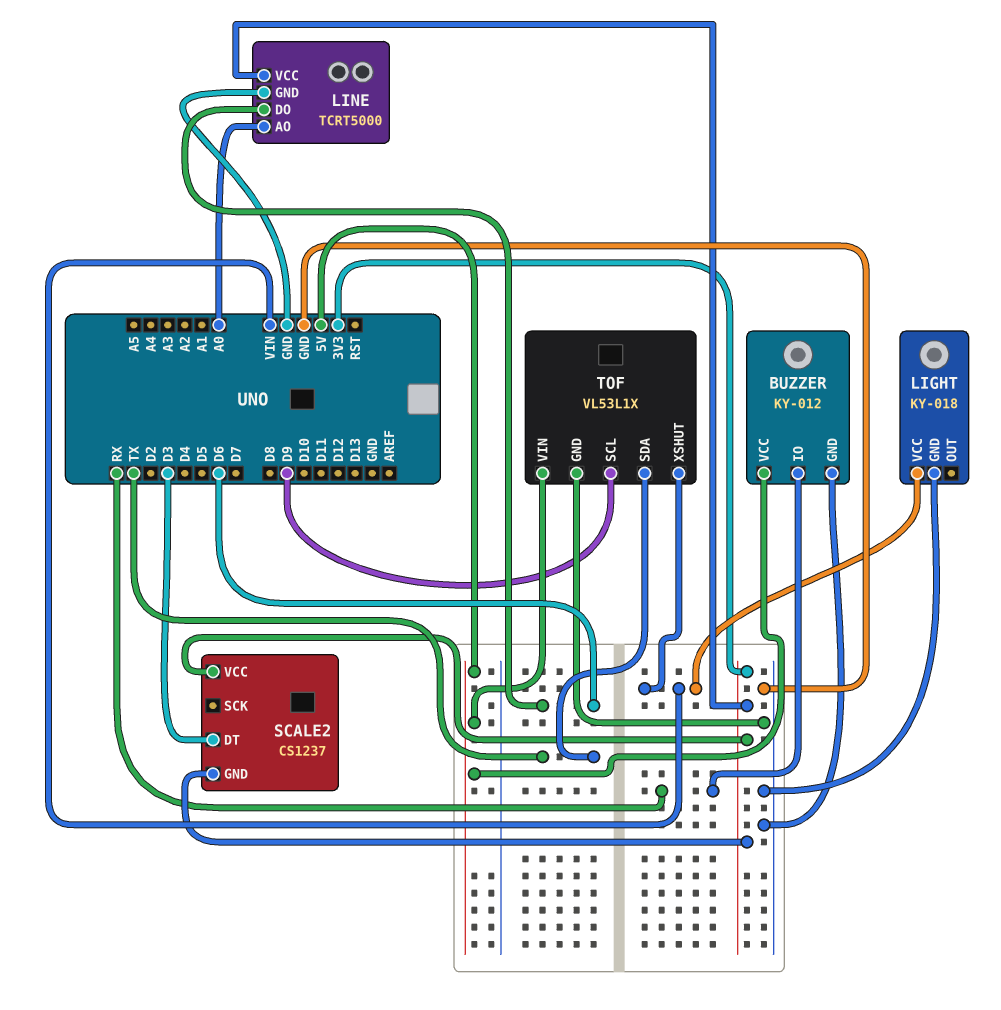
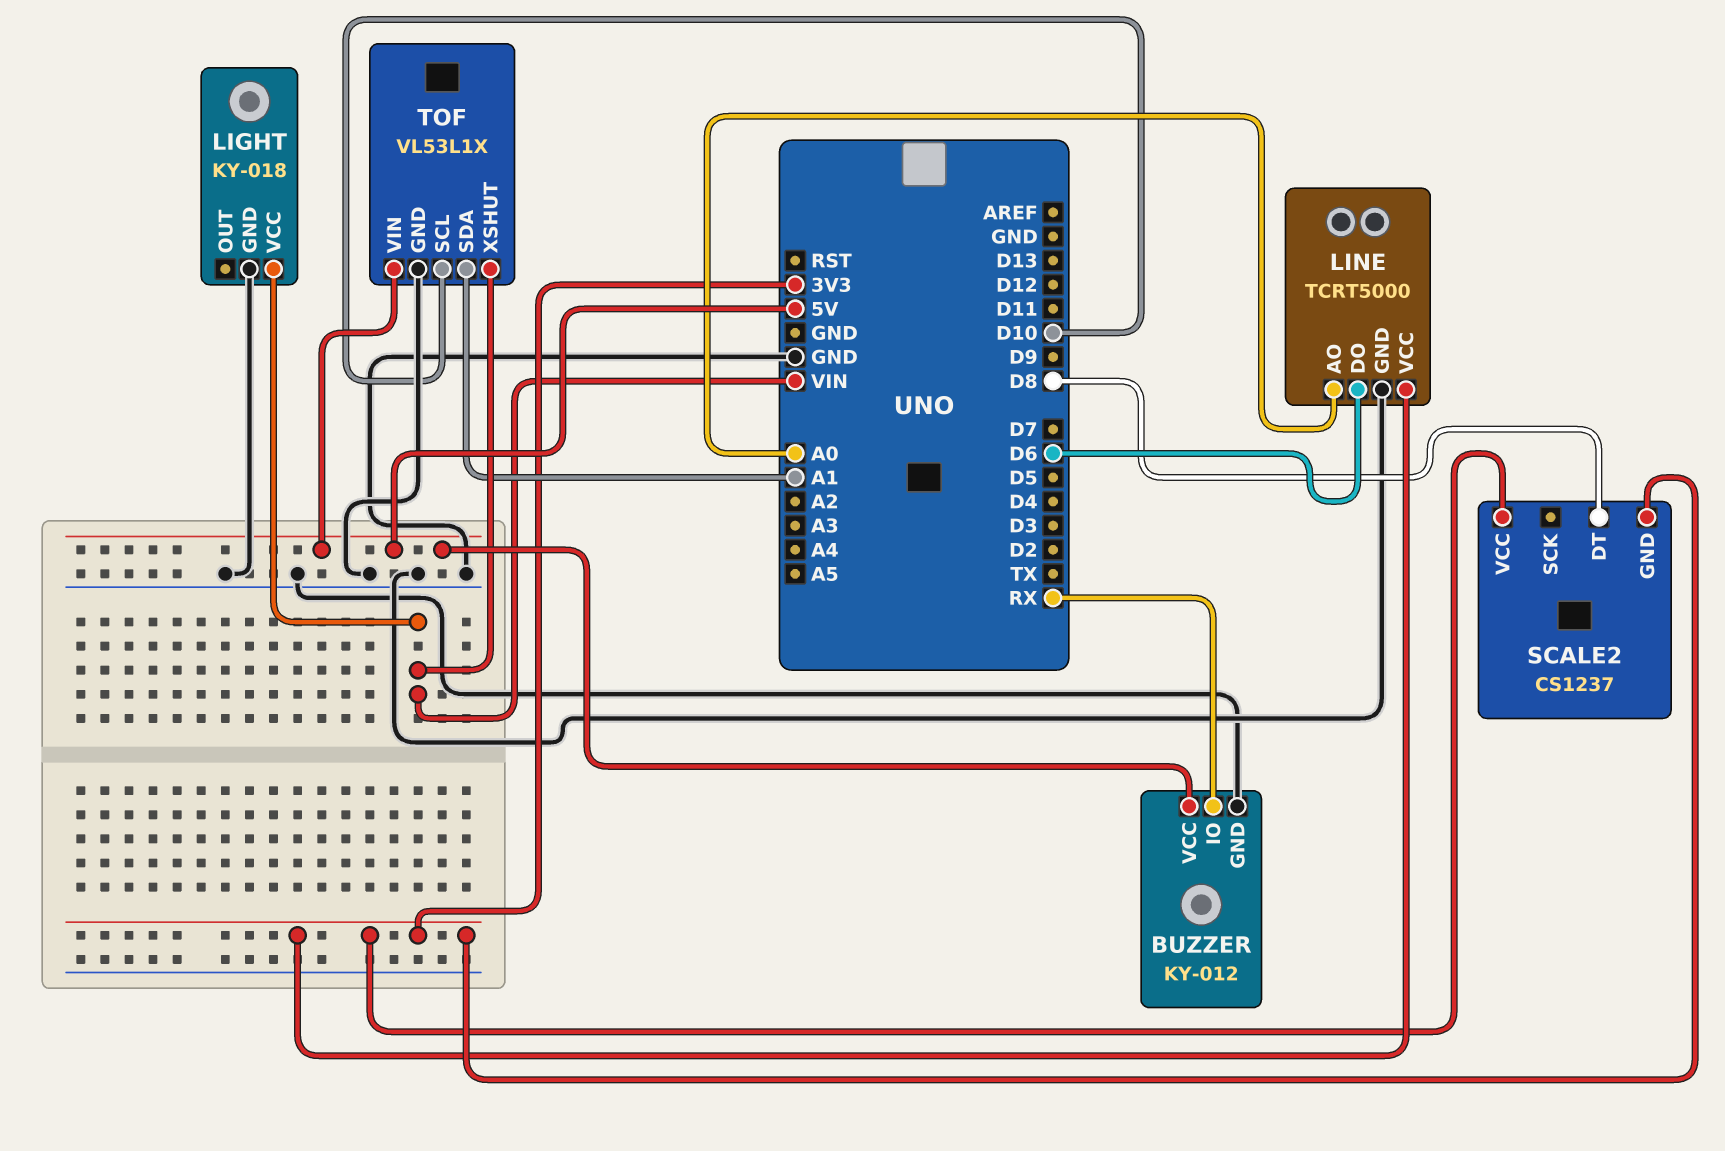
SCALE2 pin DT: D3 -> D8
TOF pin SCL: D9 -> D10
TOF pin SDA: TX -> A1

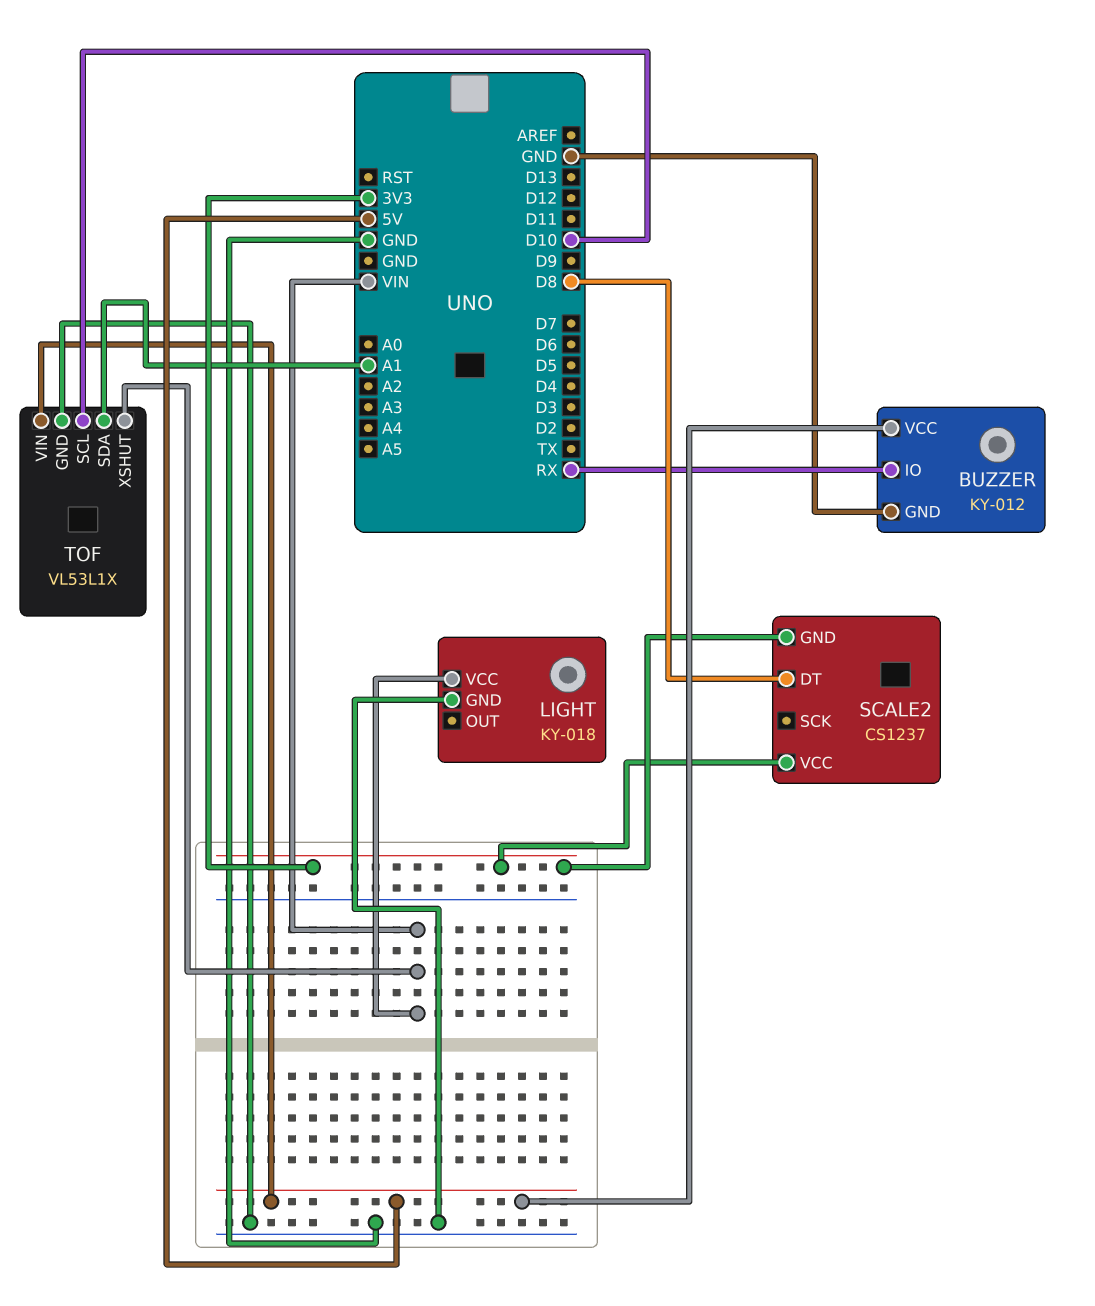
LINE: TCRT5000 -> none
LINE pin AO: A0 -> none
LINE pin DO: D6 -> none
LINE pin GND: GND -> none
LINE pin VCC: 3V3 -> none

